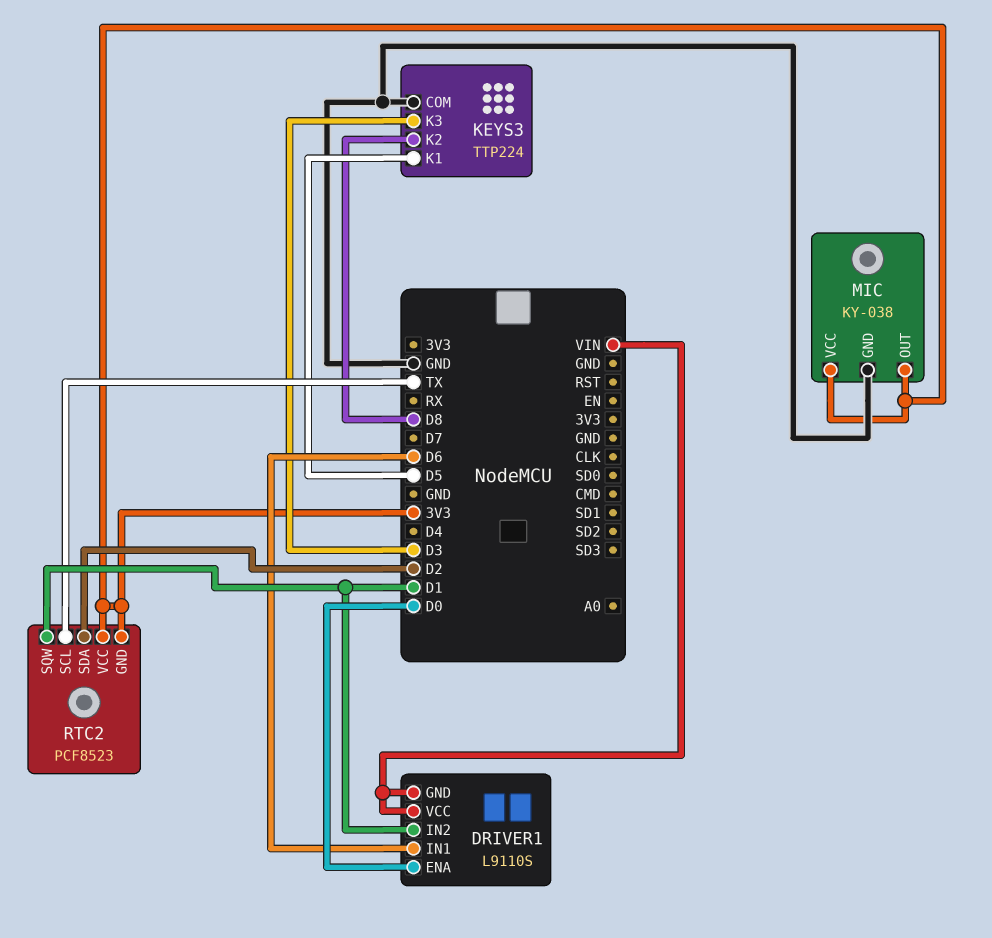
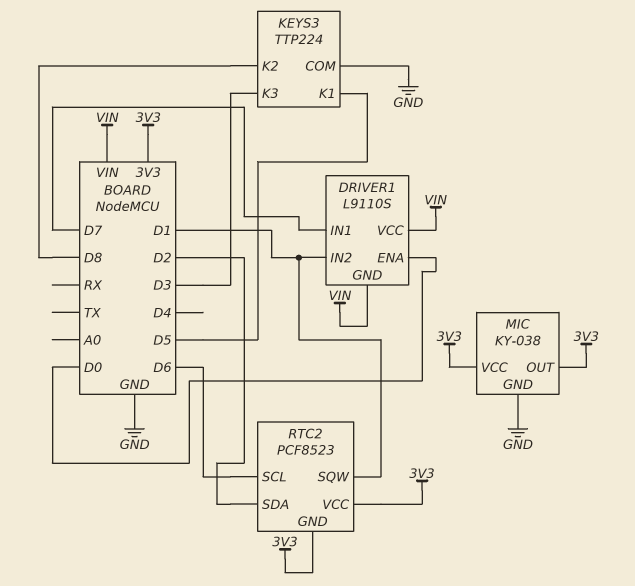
DRIVER1 pin IN1: D6 -> D7
RTC2 pin SCL: TX -> D6

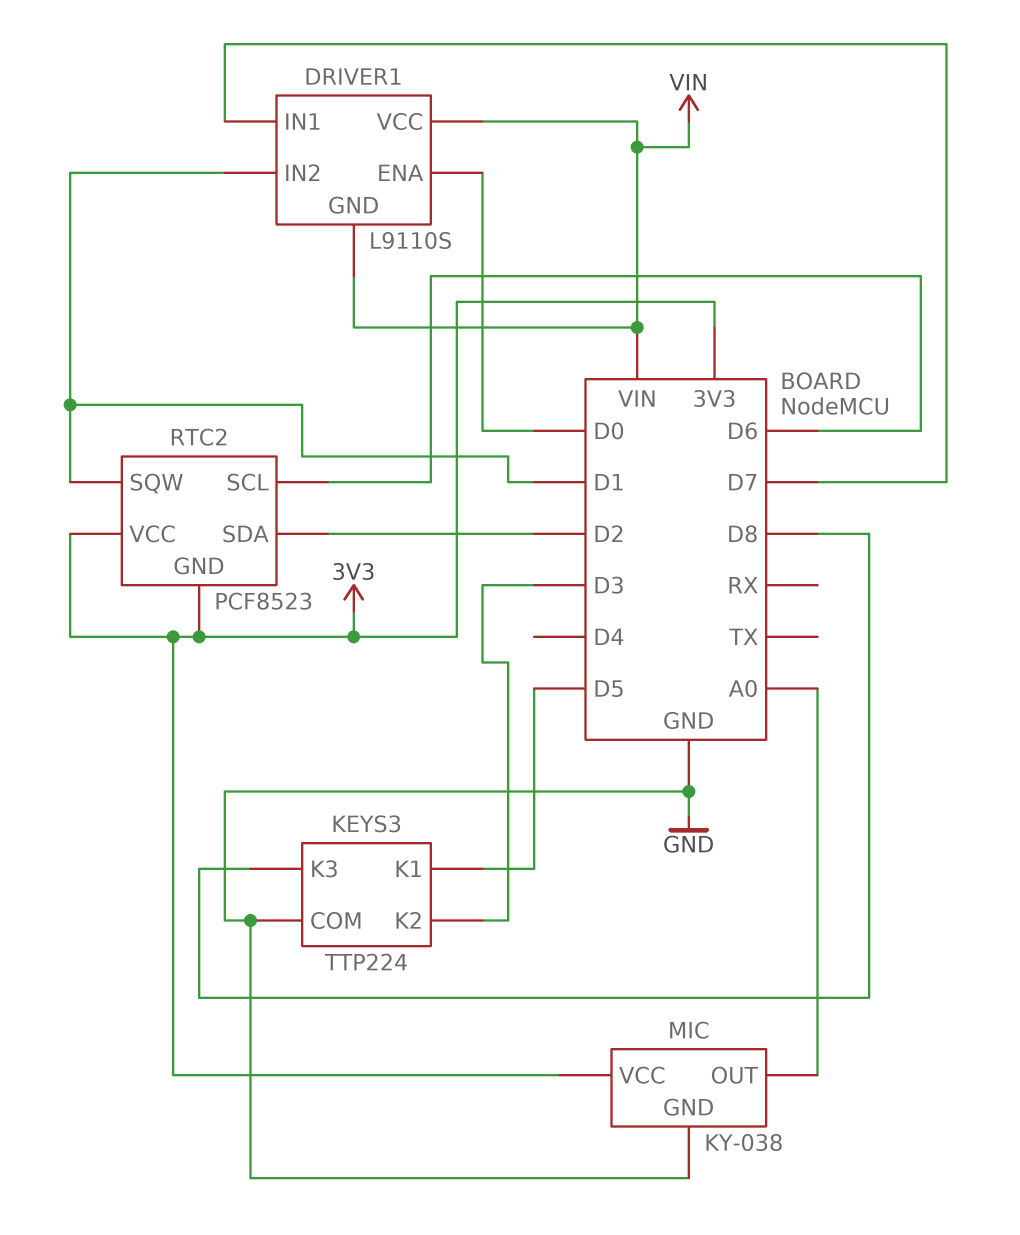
KEYS3 pin K2: D8 -> D3
KEYS3 pin K3: D3 -> D8
MIC pin OUT: 3V3 -> A0

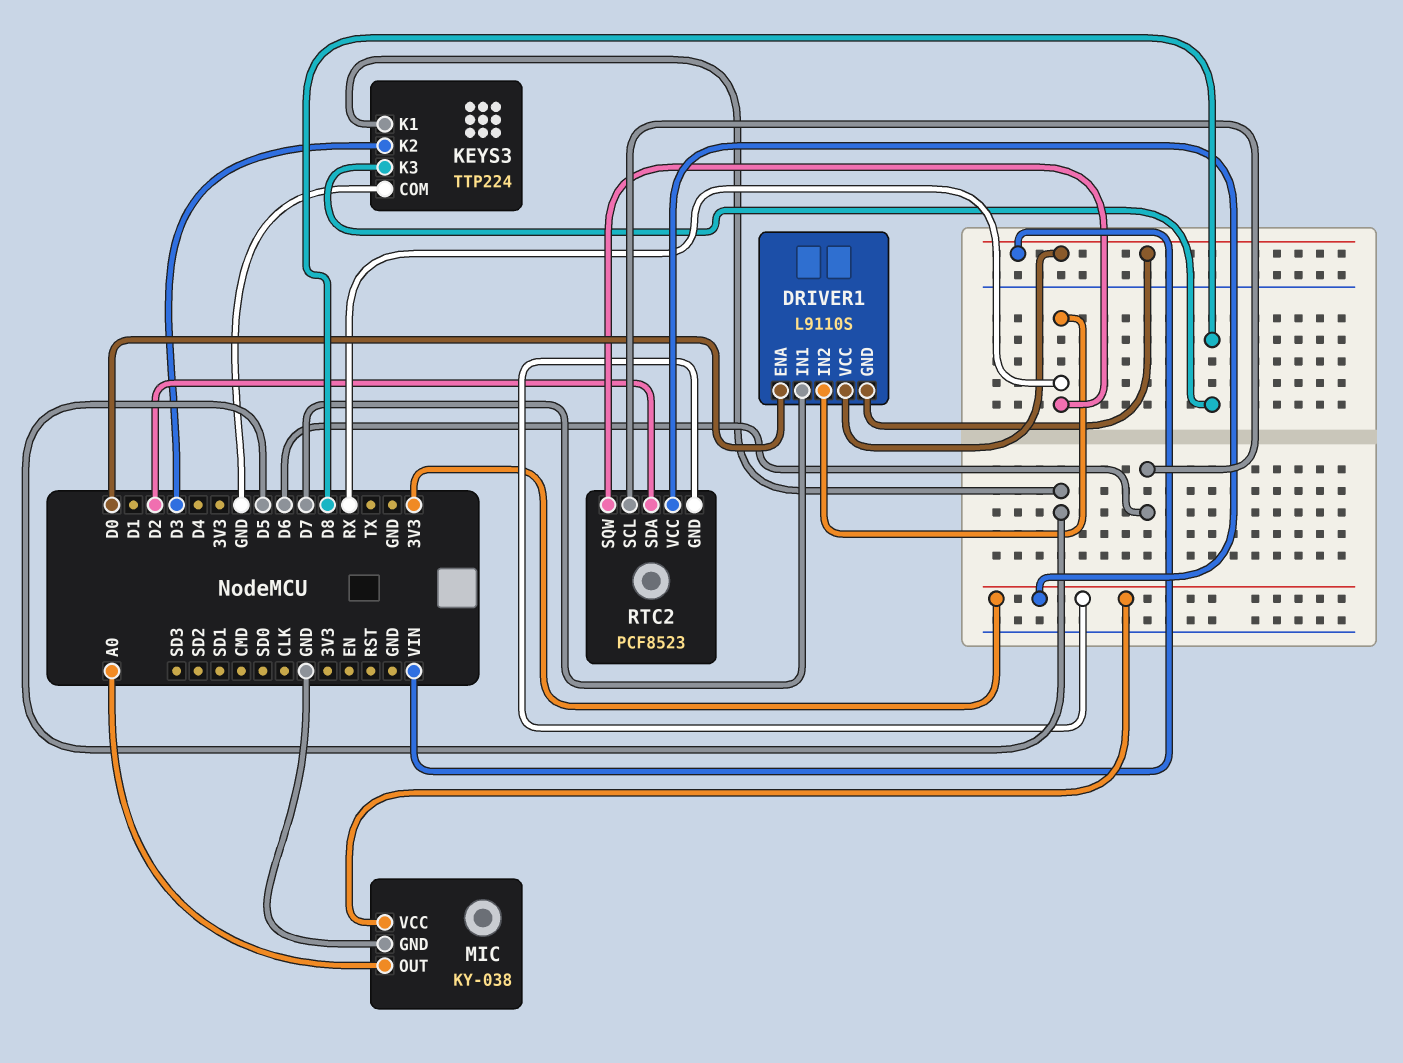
DRIVER1 pin IN2: D1 -> RX
RTC2 pin SQW: D1 -> RX

